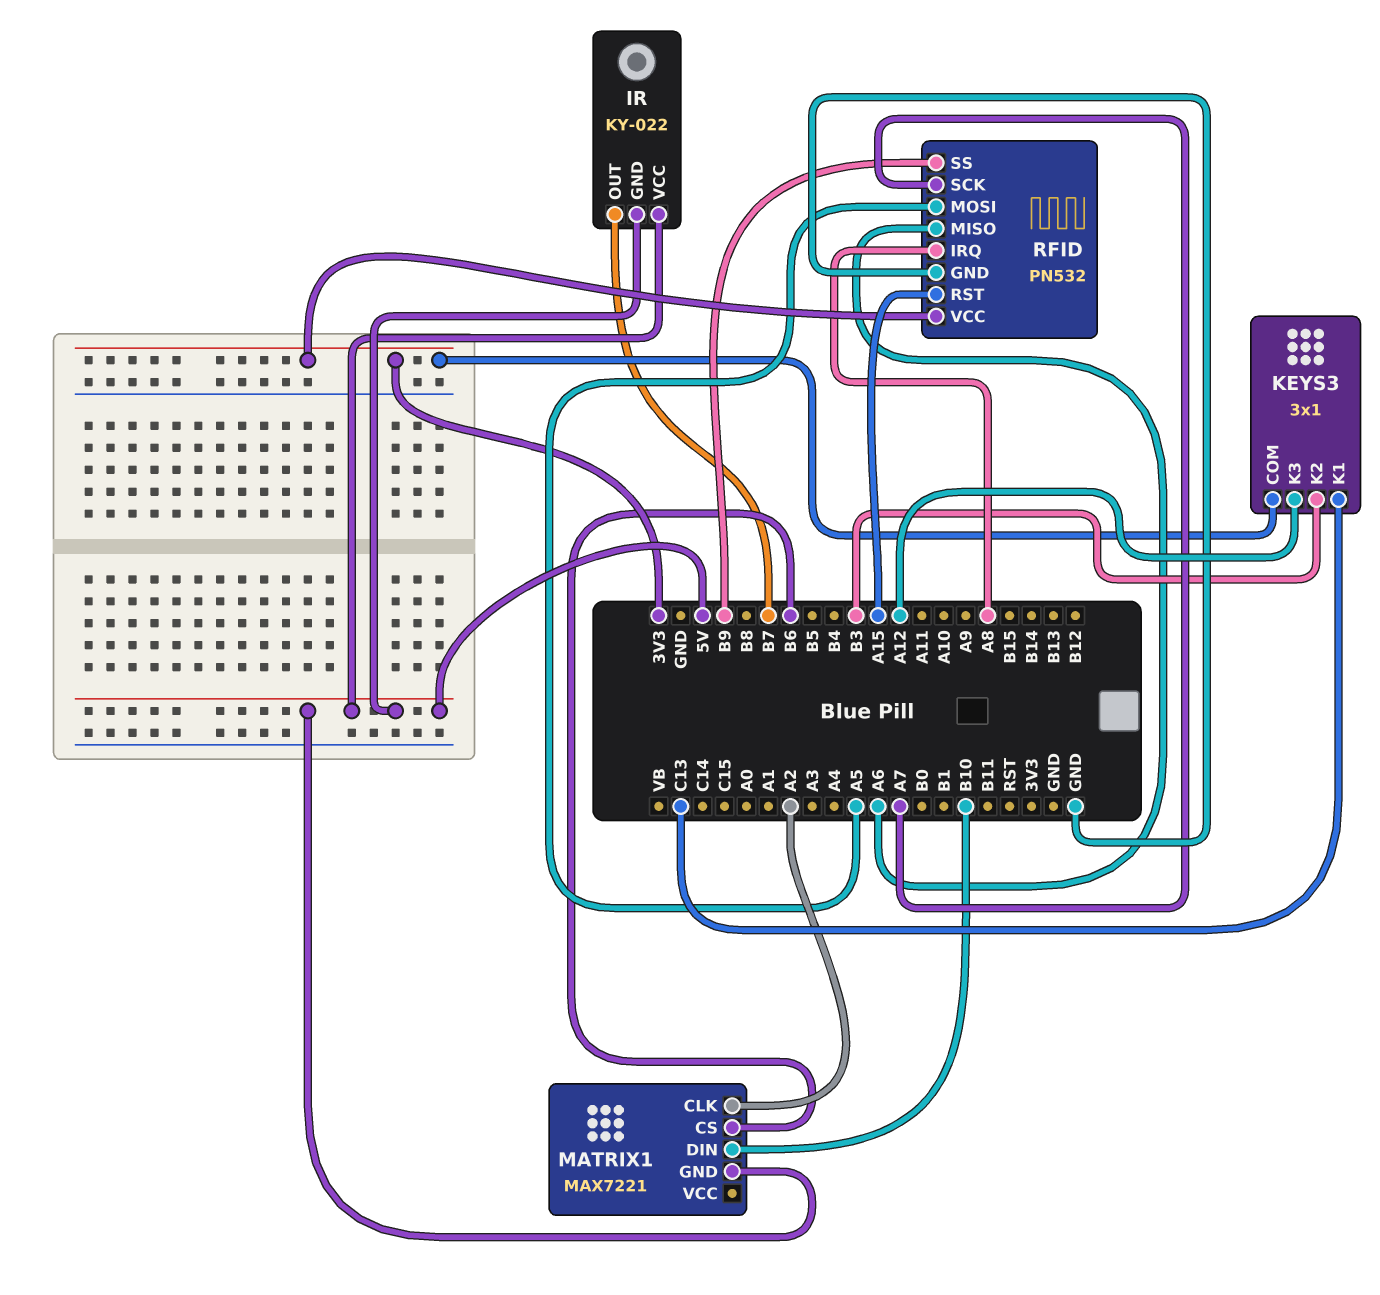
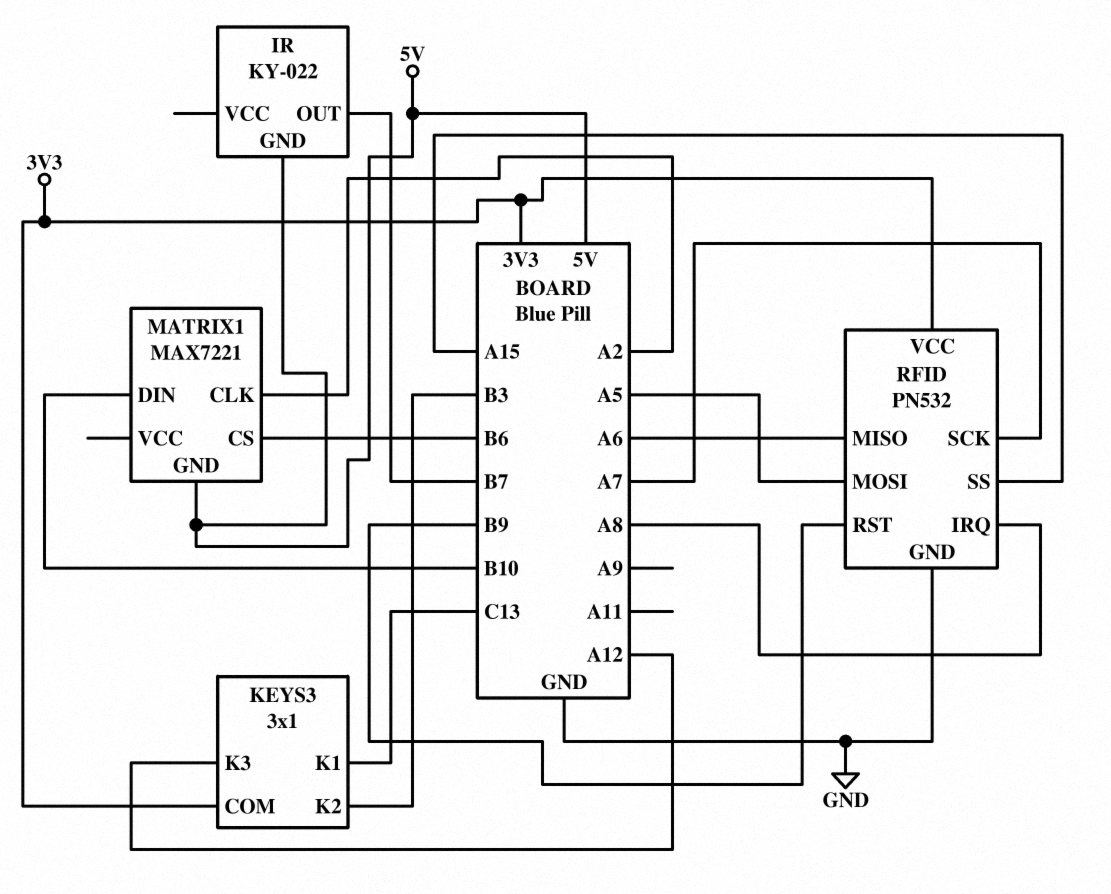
IR pin VCC: 5V -> none
RFID pin RST: A15 -> B9
RFID pin SS: B9 -> A15

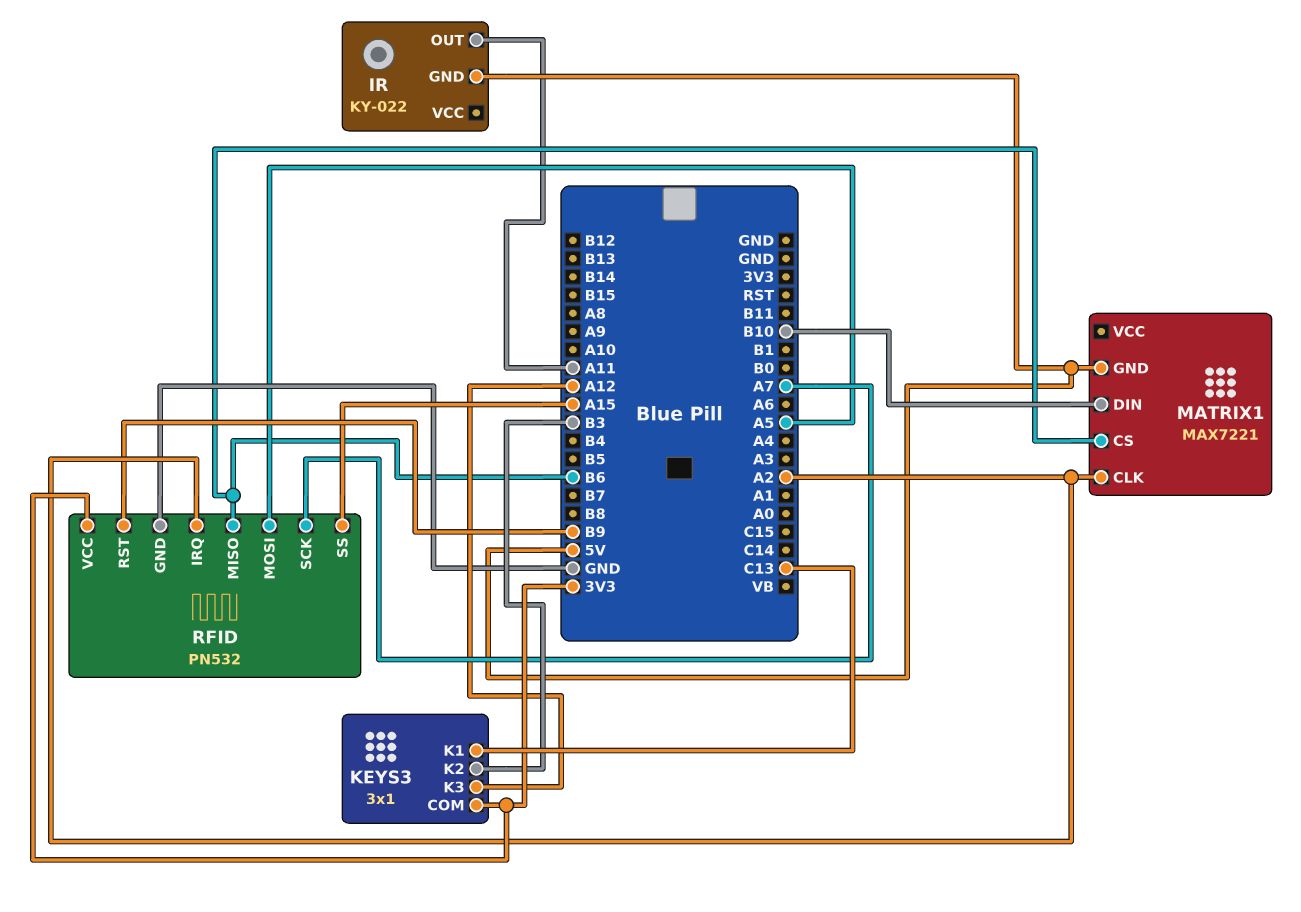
IR pin OUT: B7 -> A11
RFID pin IRQ: A8 -> A2
RFID pin MISO: A6 -> B6

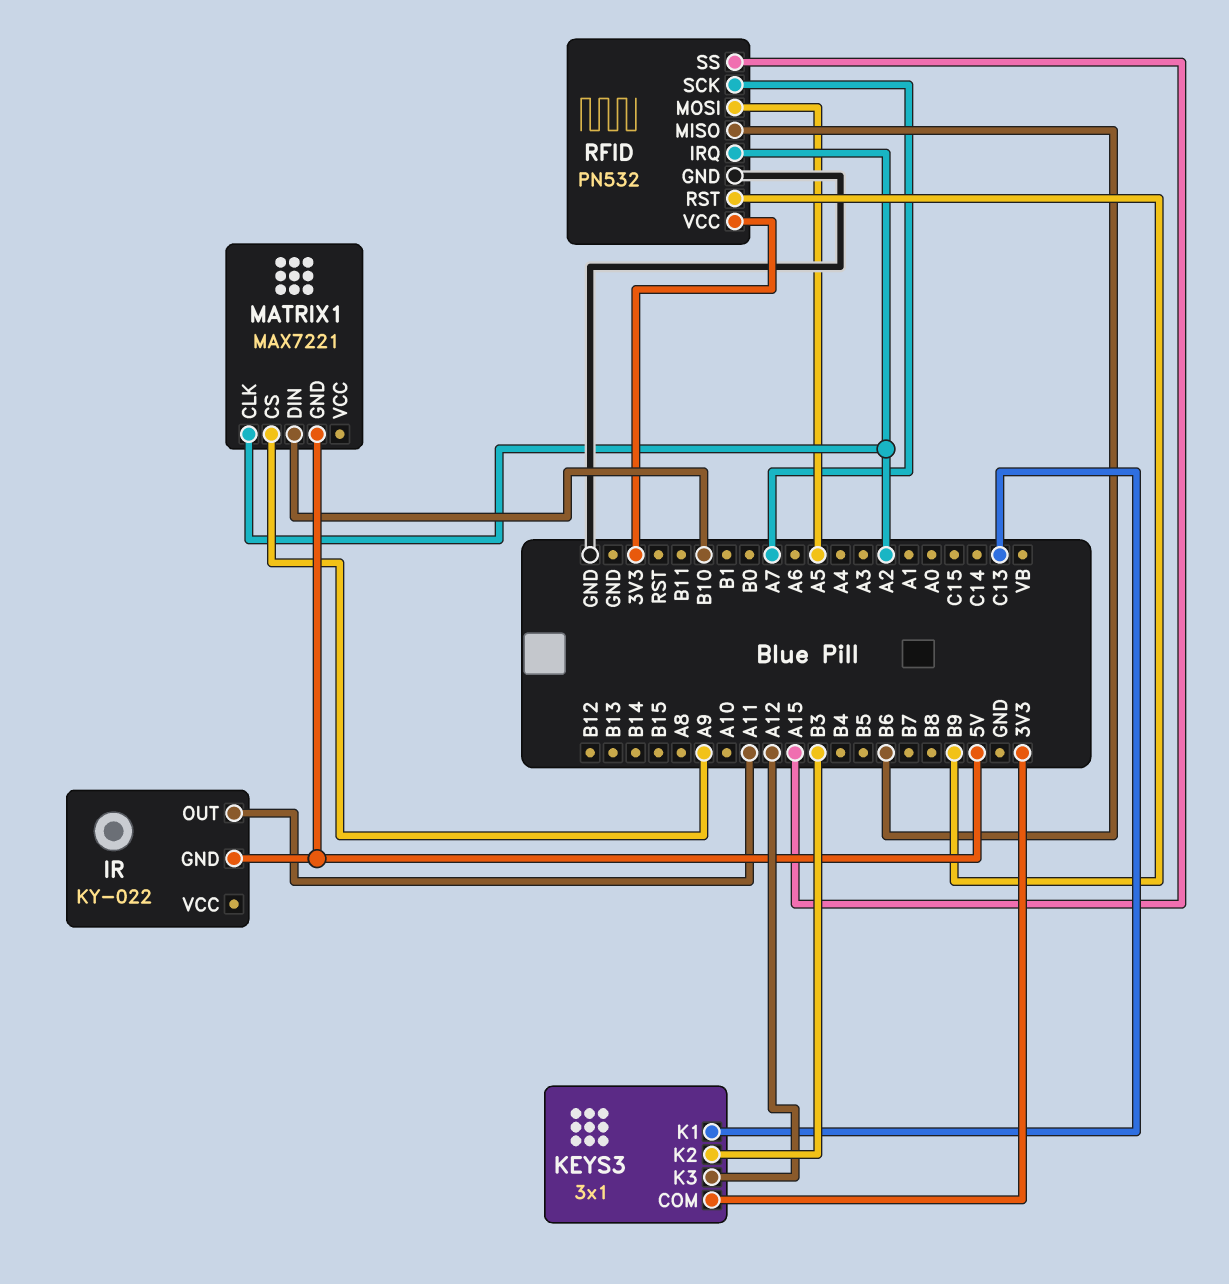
MATRIX1 pin CS: B6 -> A9

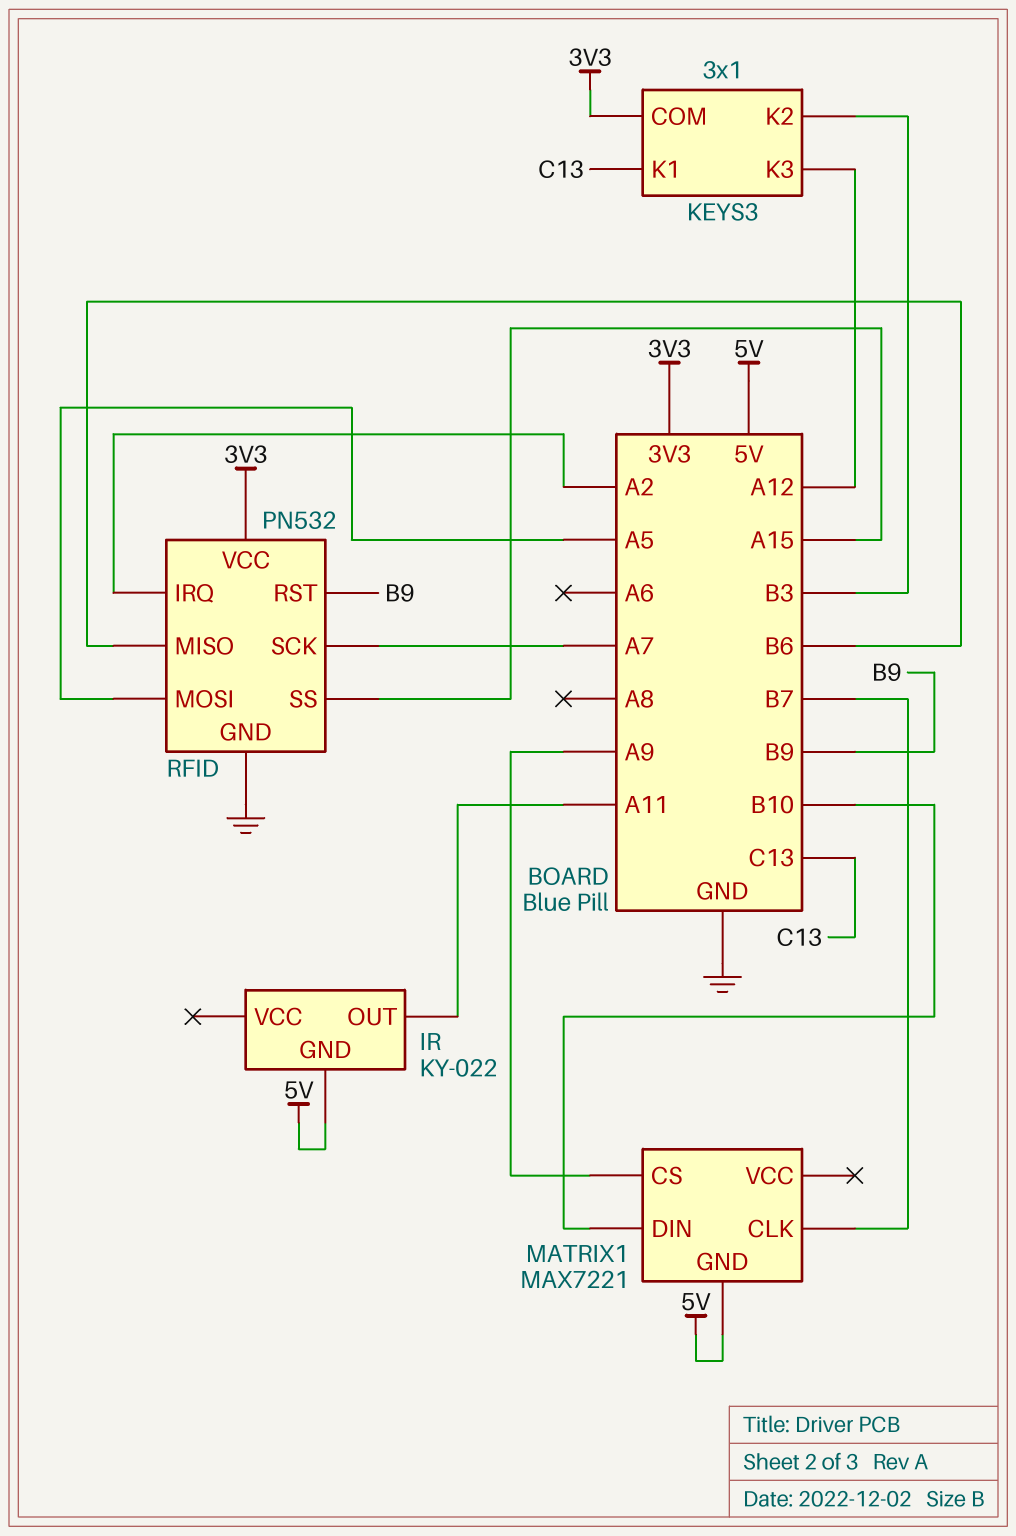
MATRIX1 pin CLK: A2 -> B7

